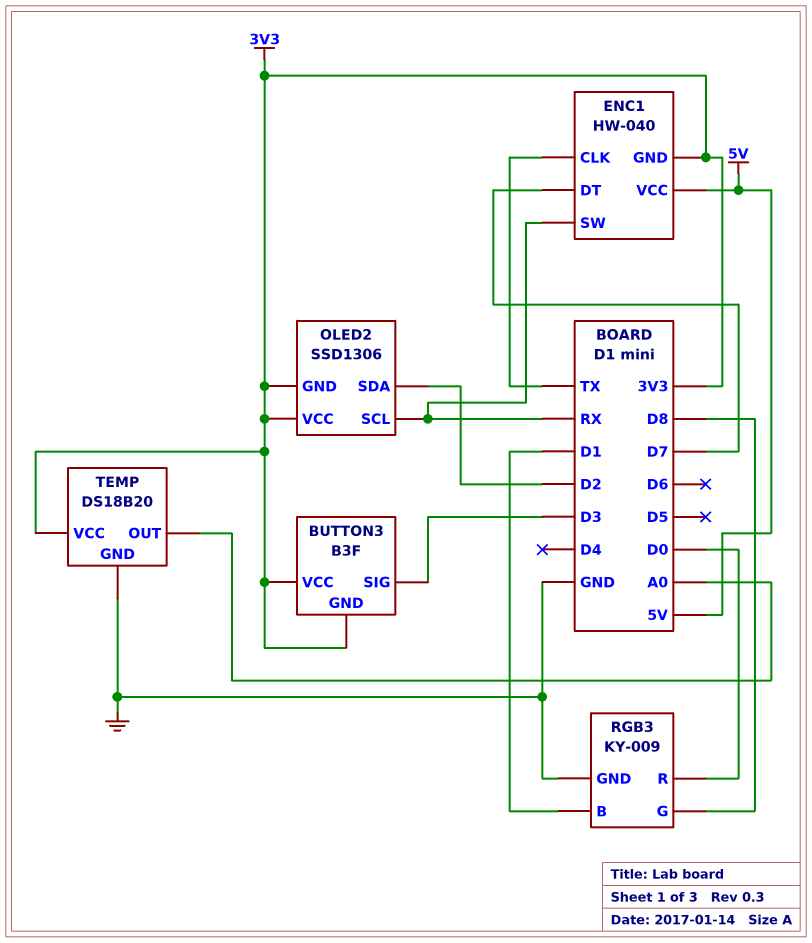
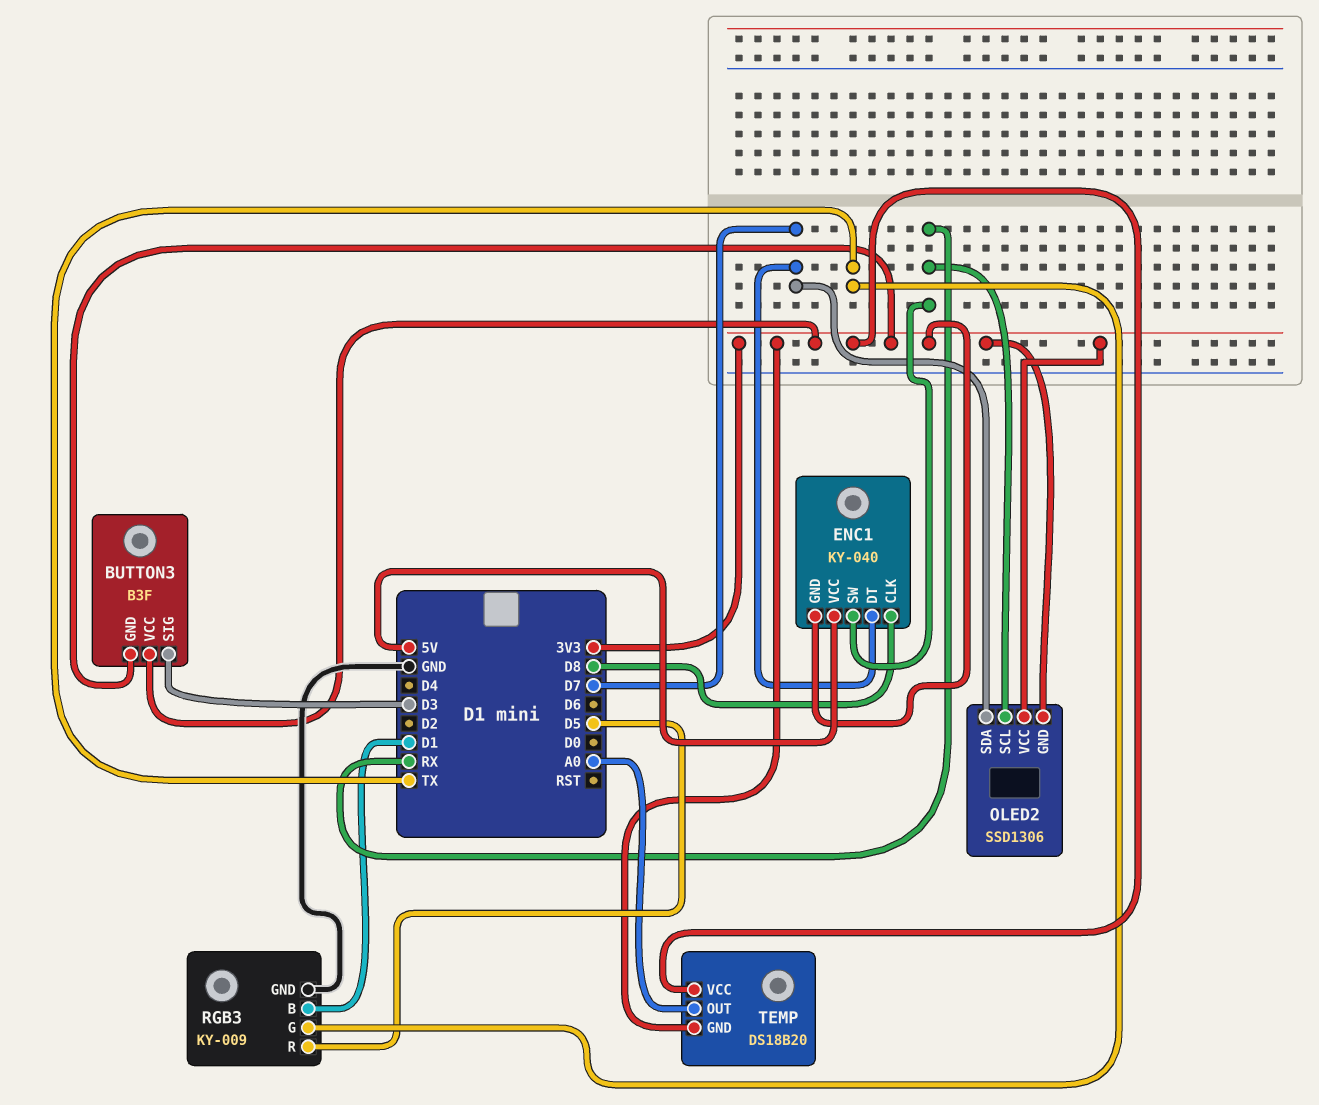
ENC1: HW-040 -> KY-040
ENC1 pin CLK: TX -> D8
OLED2 pin SDA: D2 -> D7
RGB3 pin G: D8 -> TX
RGB3 pin R: D0 -> D5
TEMP pin GND: GND -> 3V3

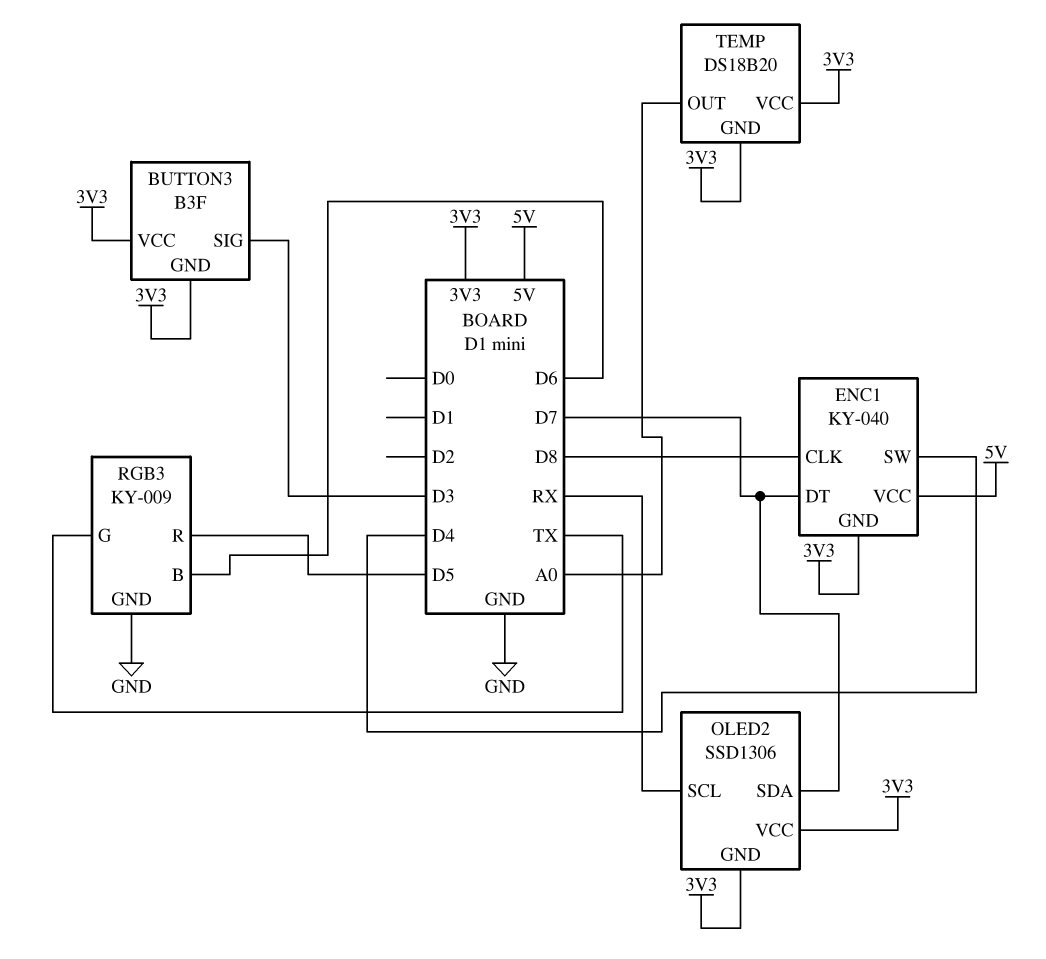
ENC1 pin SW: RX -> D4
RGB3 pin B: D1 -> D6

